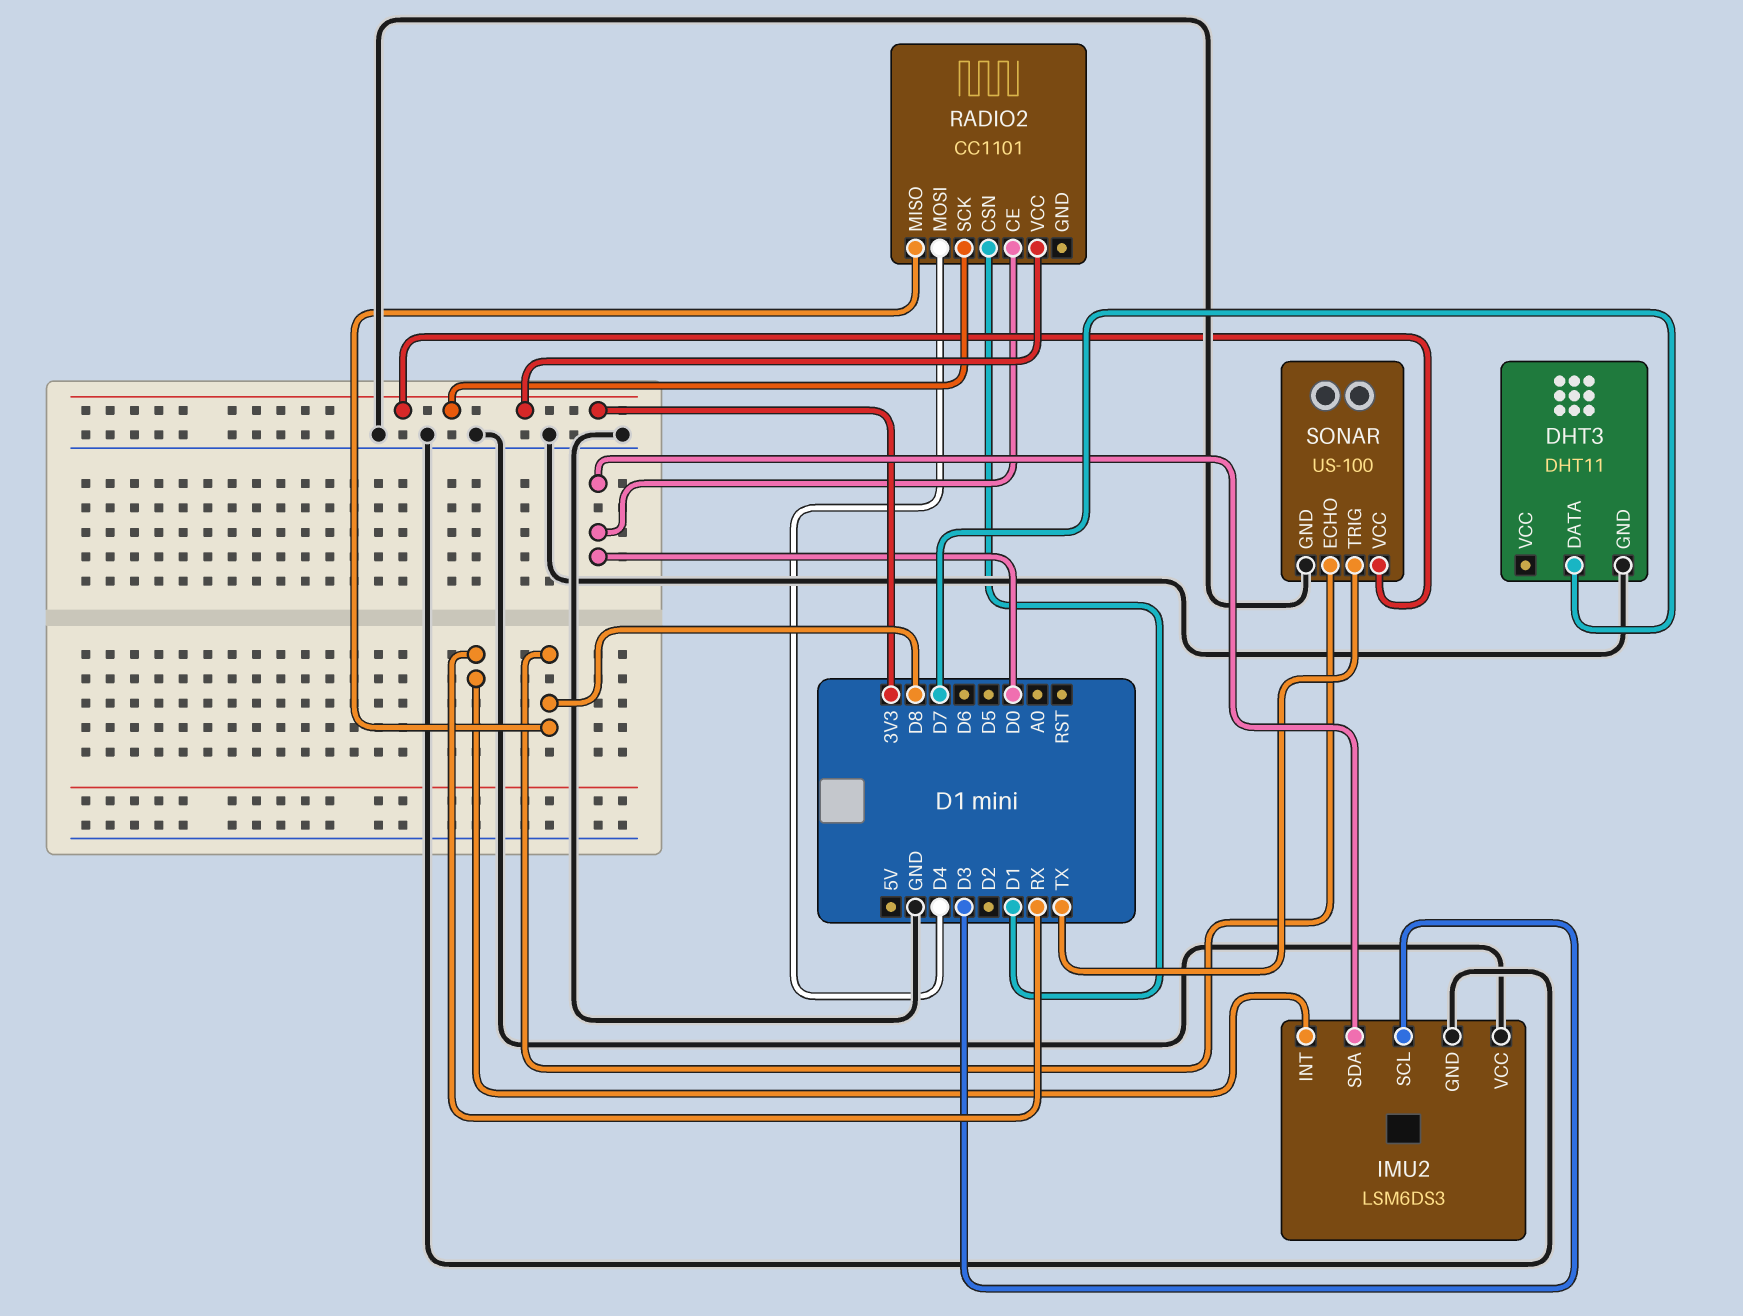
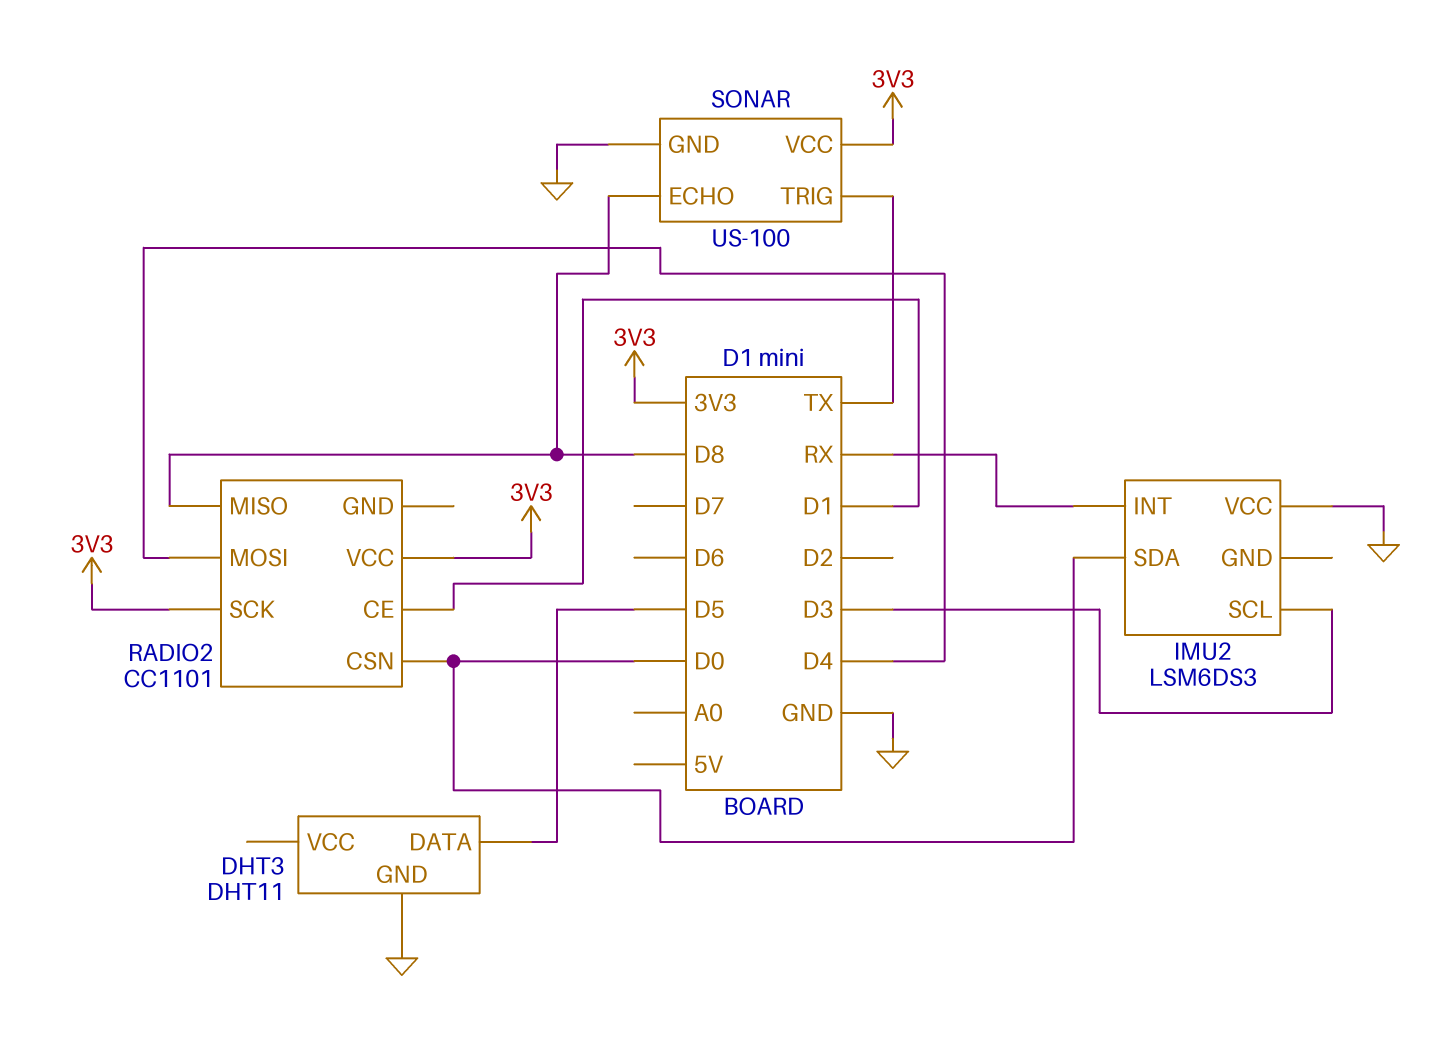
DHT3 pin DATA: D7 -> D5
IMU2 pin GND: GND -> none
RADIO2 pin CE: D0 -> D1
RADIO2 pin CSN: D1 -> D0

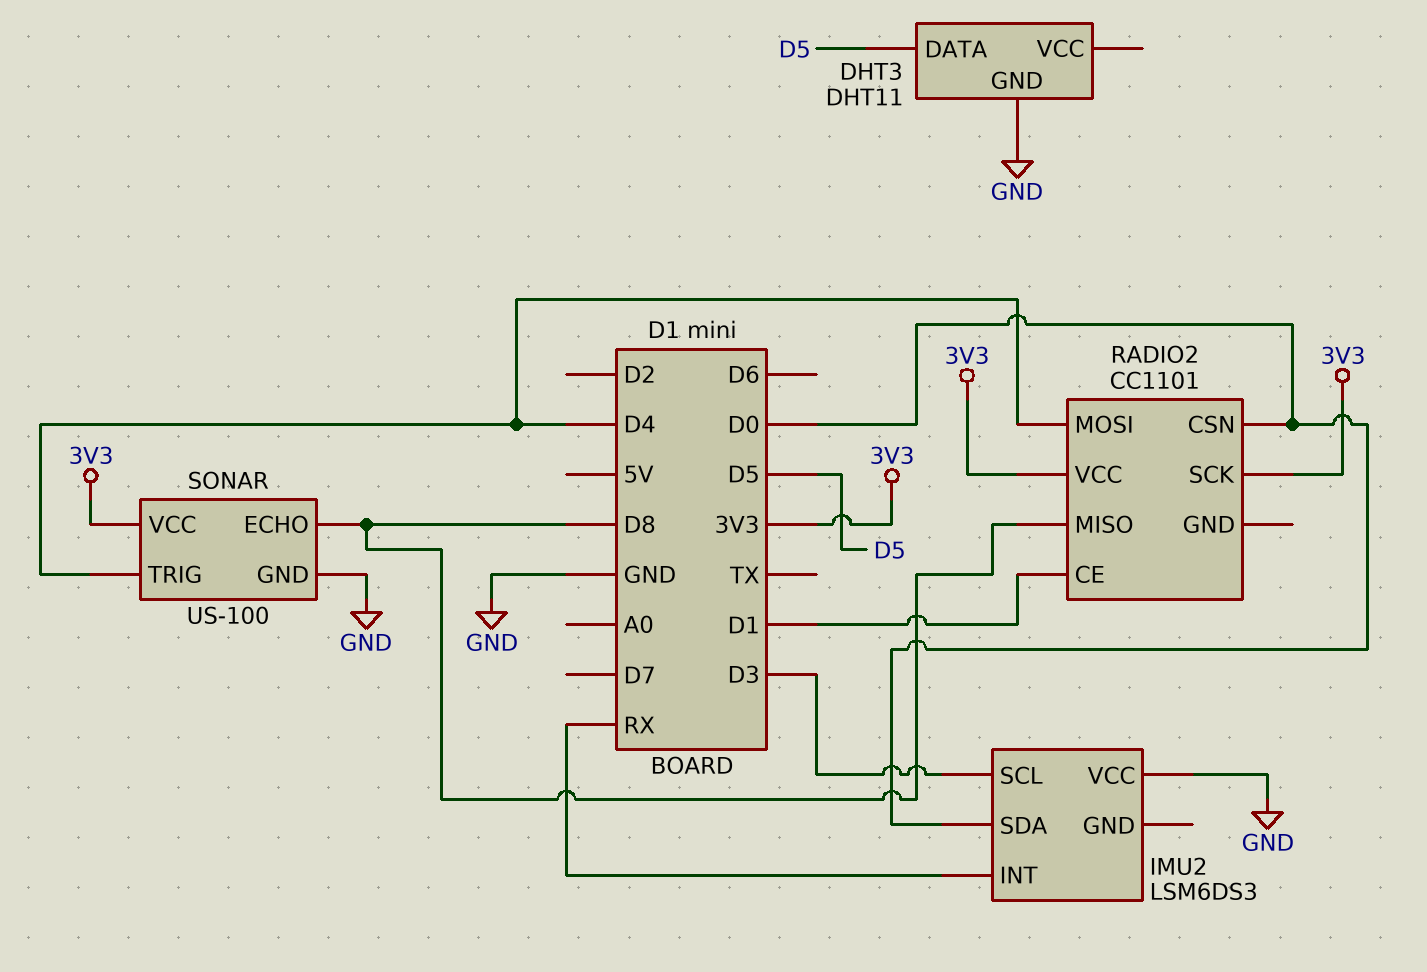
SONAR pin TRIG: TX -> D4

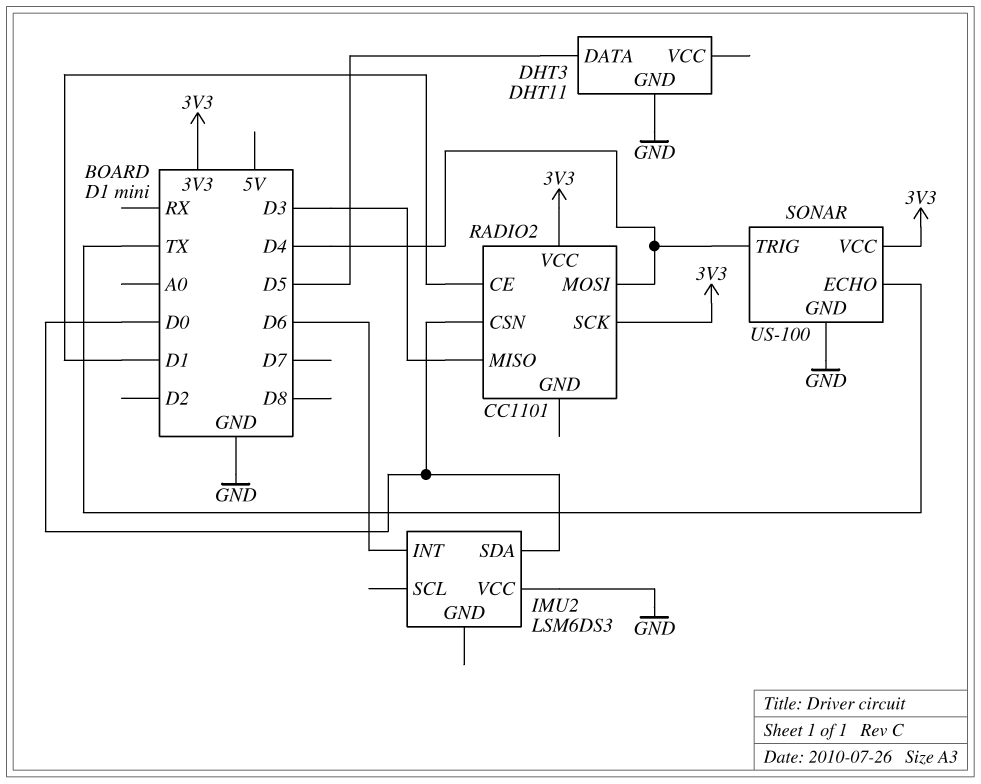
IMU2 pin INT: RX -> D6
IMU2 pin SCL: D3 -> none
RADIO2 pin MISO: D8 -> D3
SONAR pin ECHO: D8 -> TX

